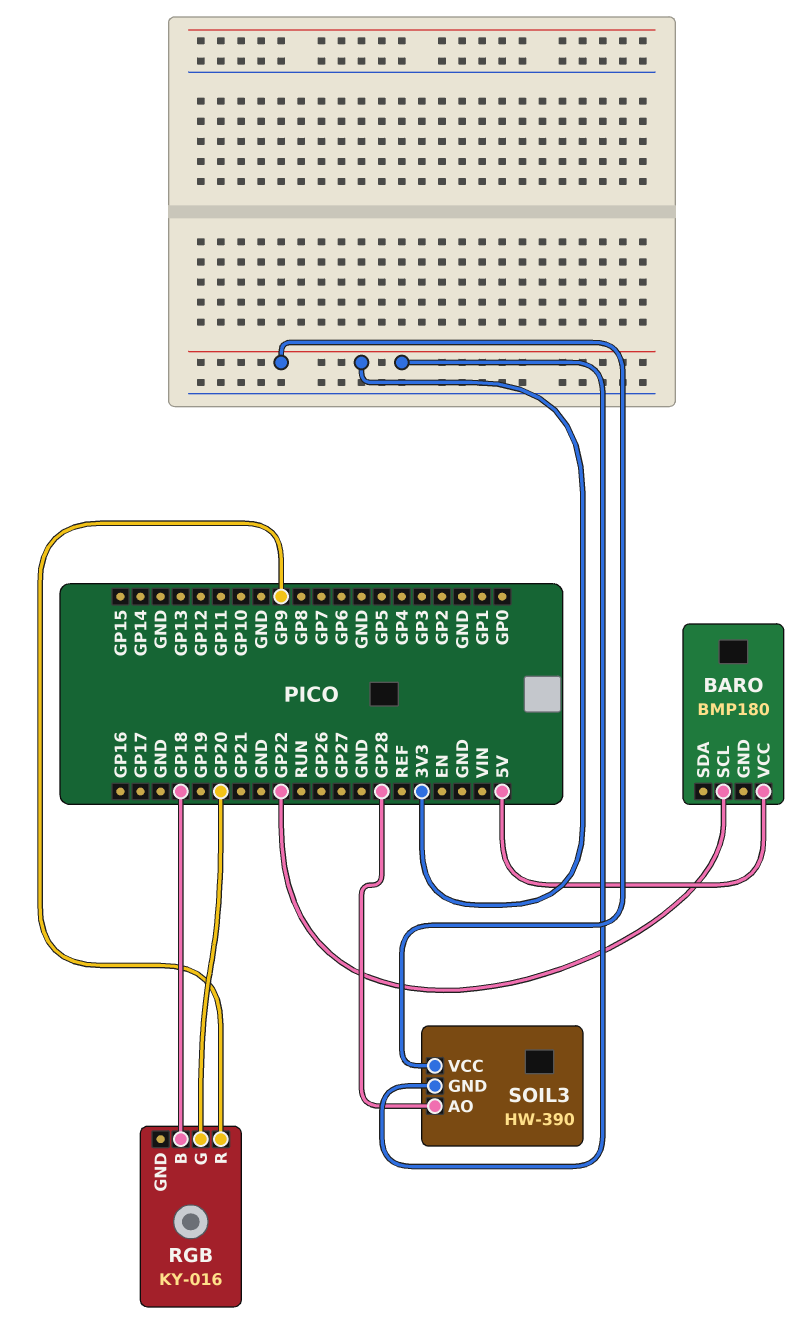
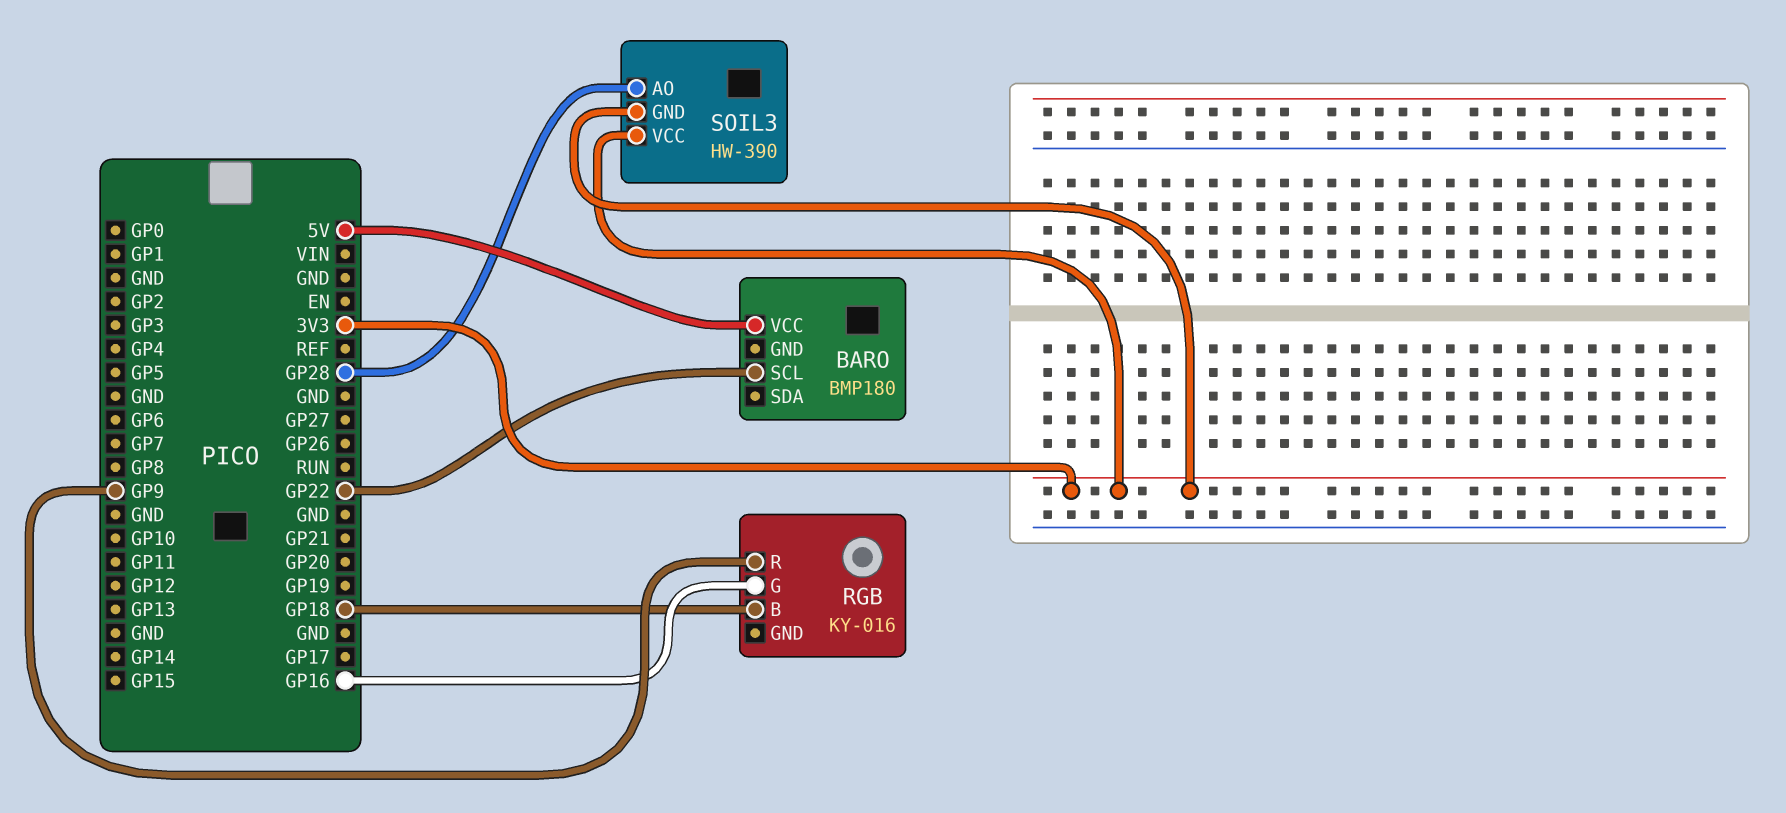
RGB pin G: GP20 -> GP16

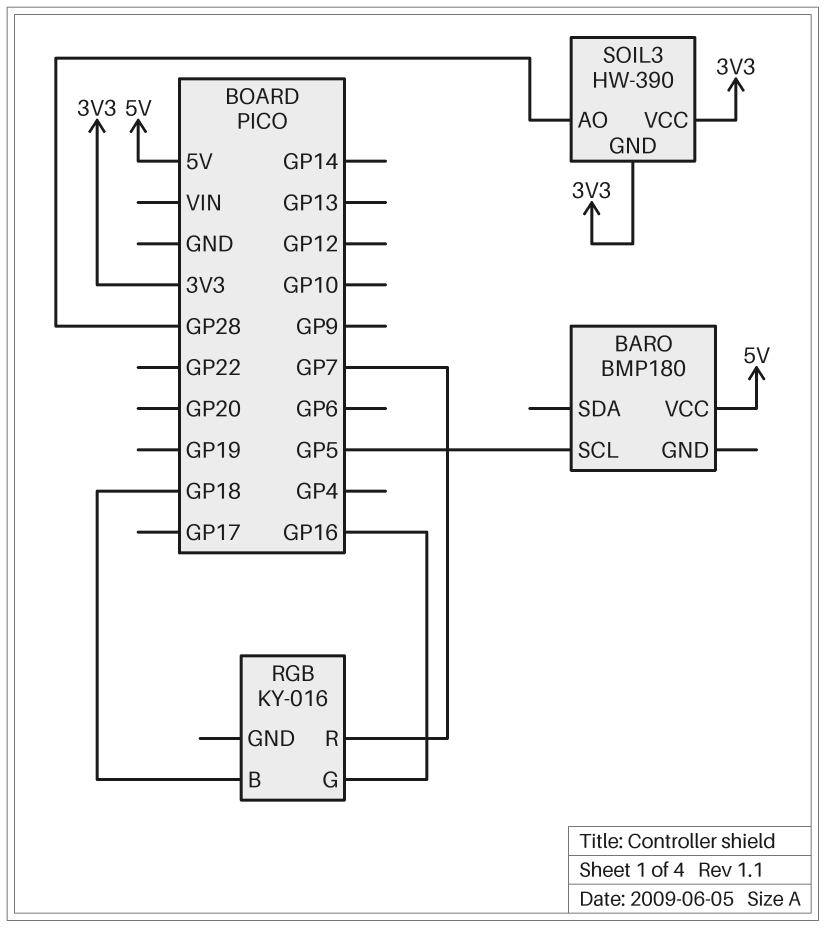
BARO pin SCL: GP22 -> GP5
RGB pin R: GP9 -> GP7

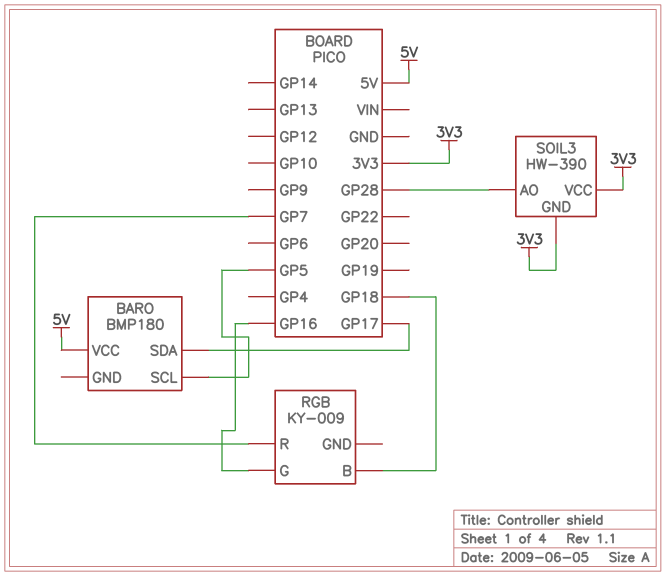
BARO pin SDA: none -> GP17
RGB: KY-016 -> KY-009

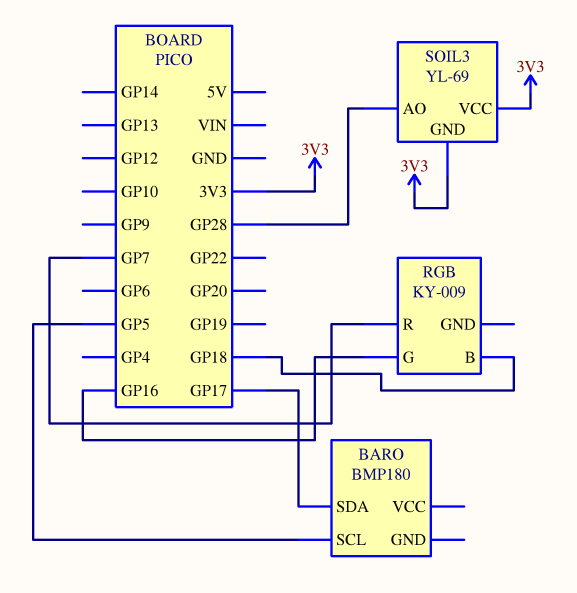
BARO pin VCC: 5V -> none
SOIL3: HW-390 -> YL-69

